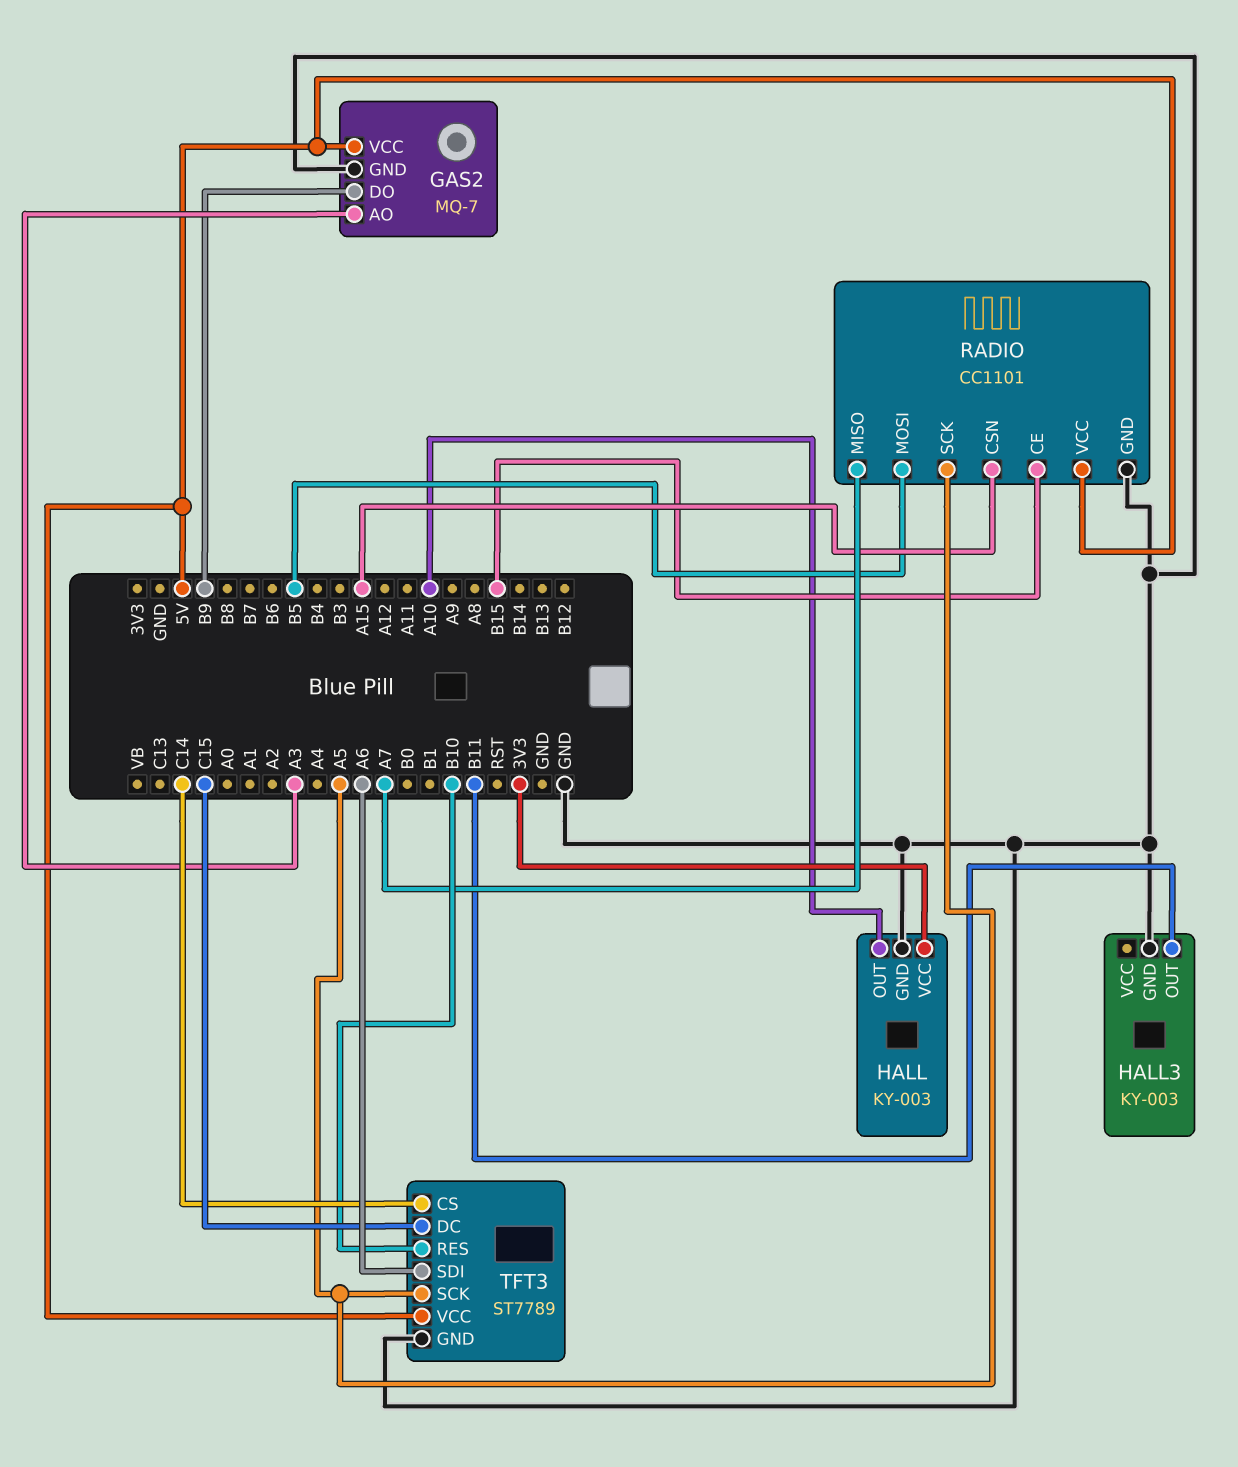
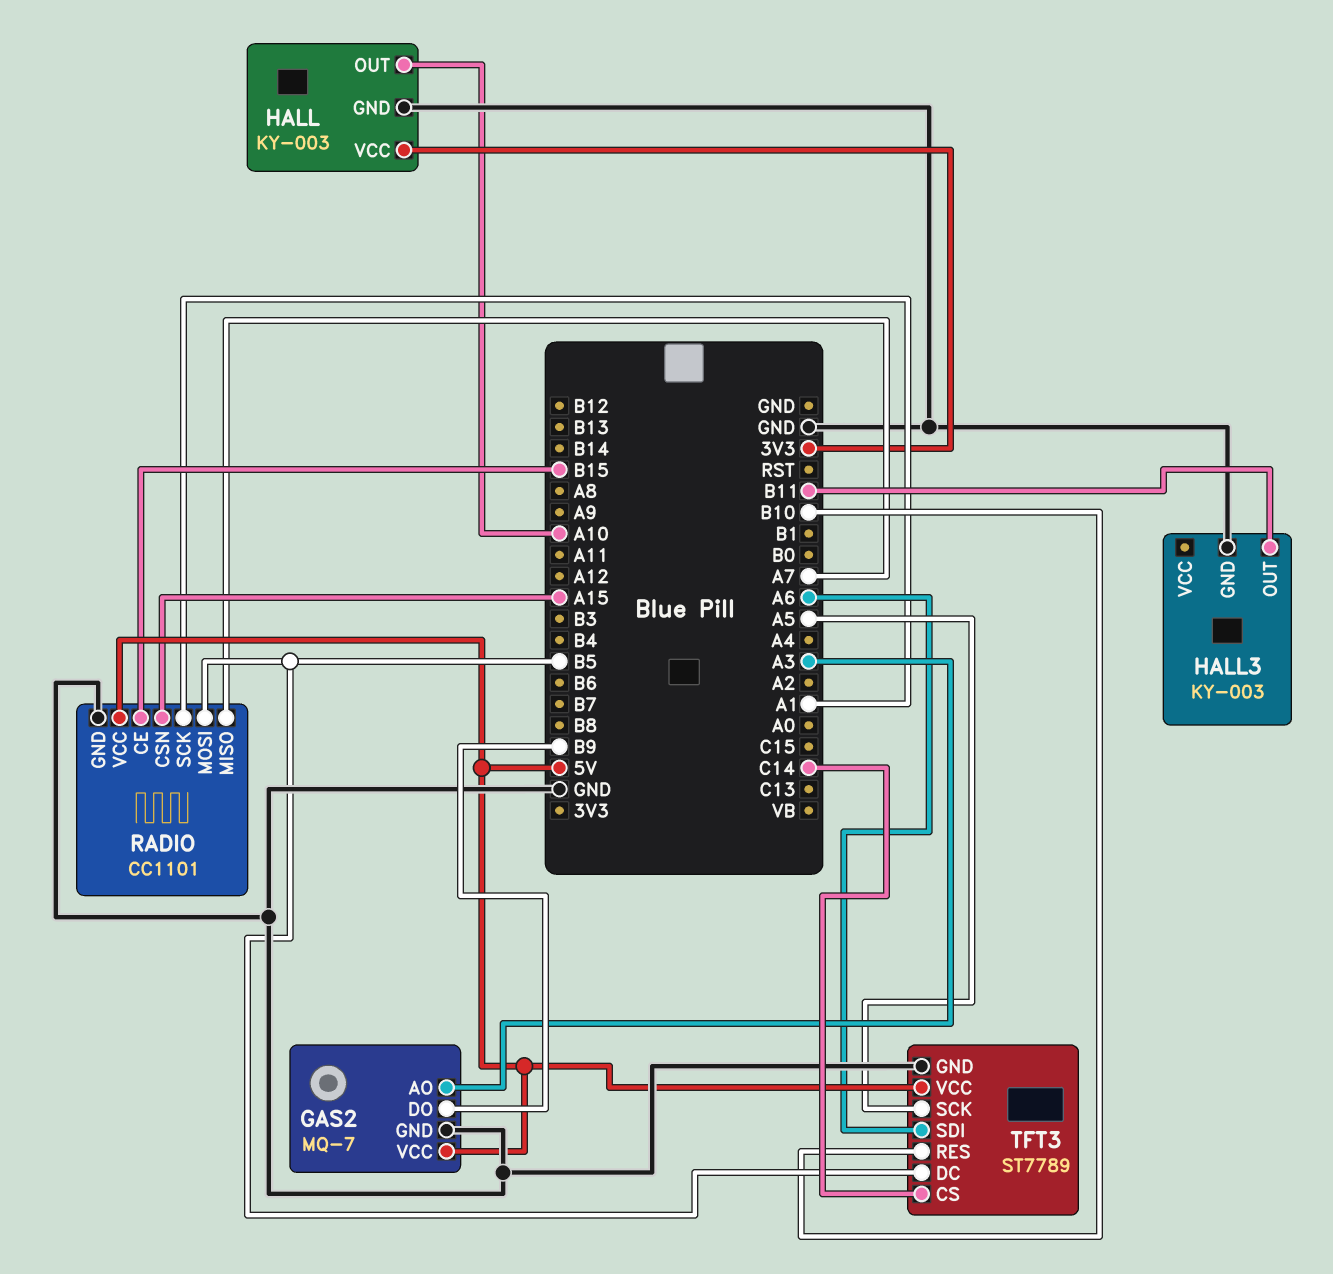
RADIO pin SCK: A5 -> A1
TFT3 pin DC: C15 -> B5

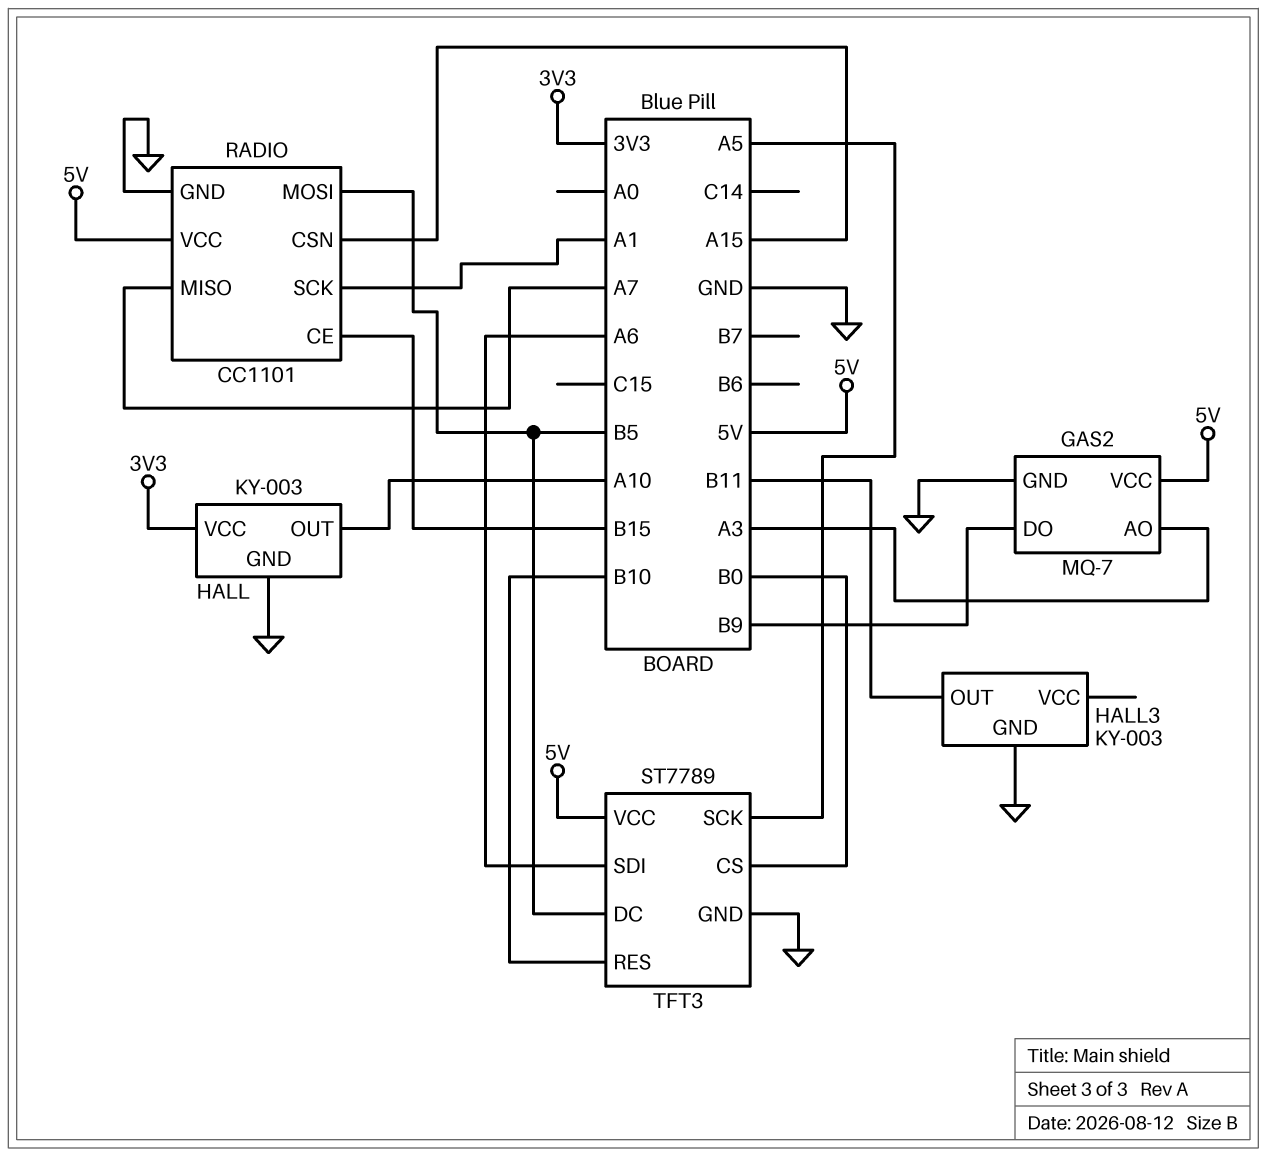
TFT3 pin CS: C14 -> B0

